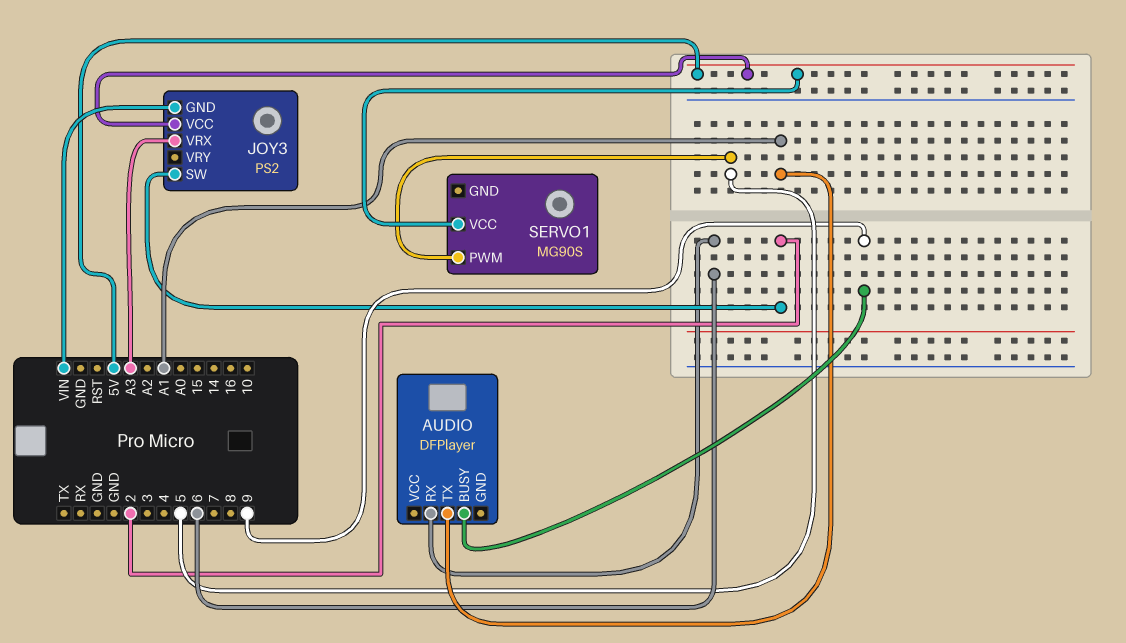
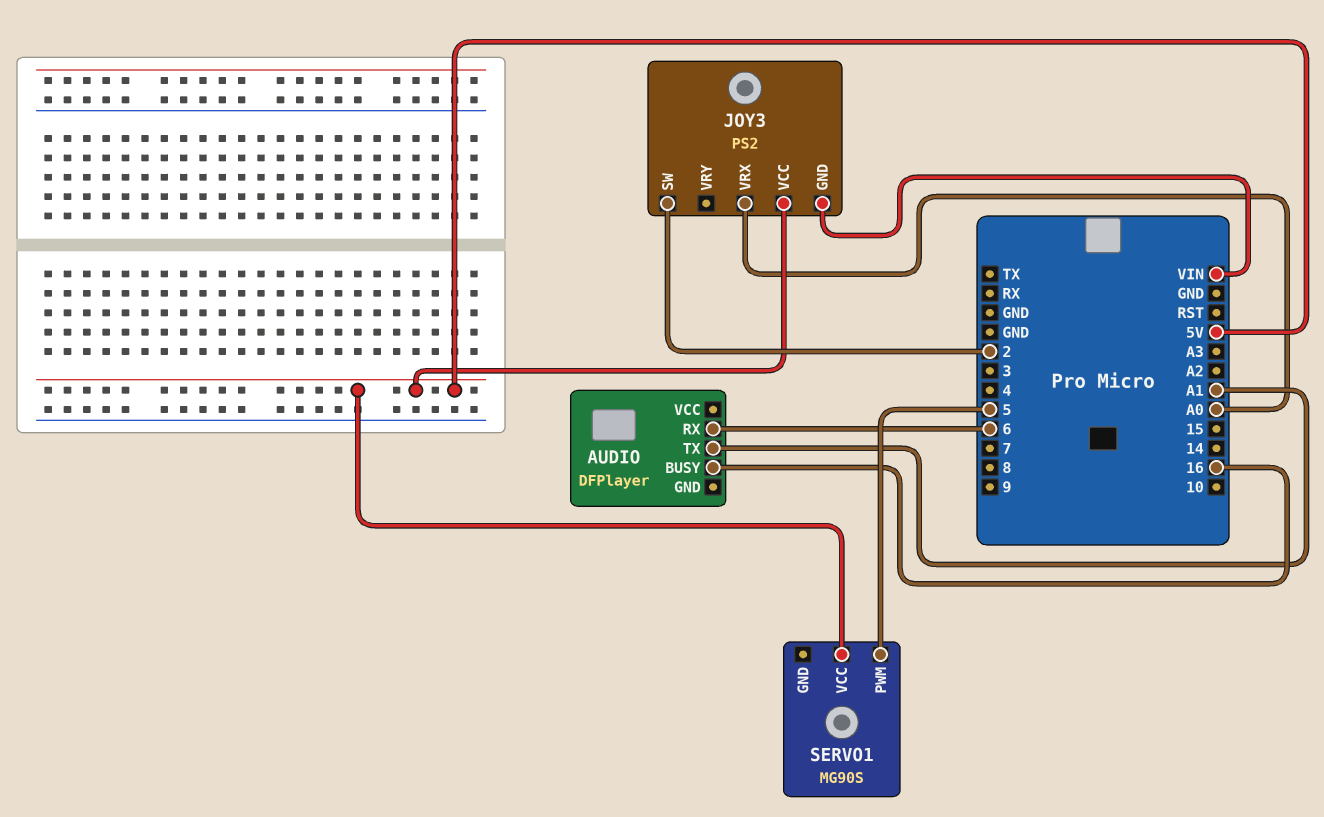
AUDIO pin BUSY: 9 -> 16
JOY3 pin VRX: A3 -> A0

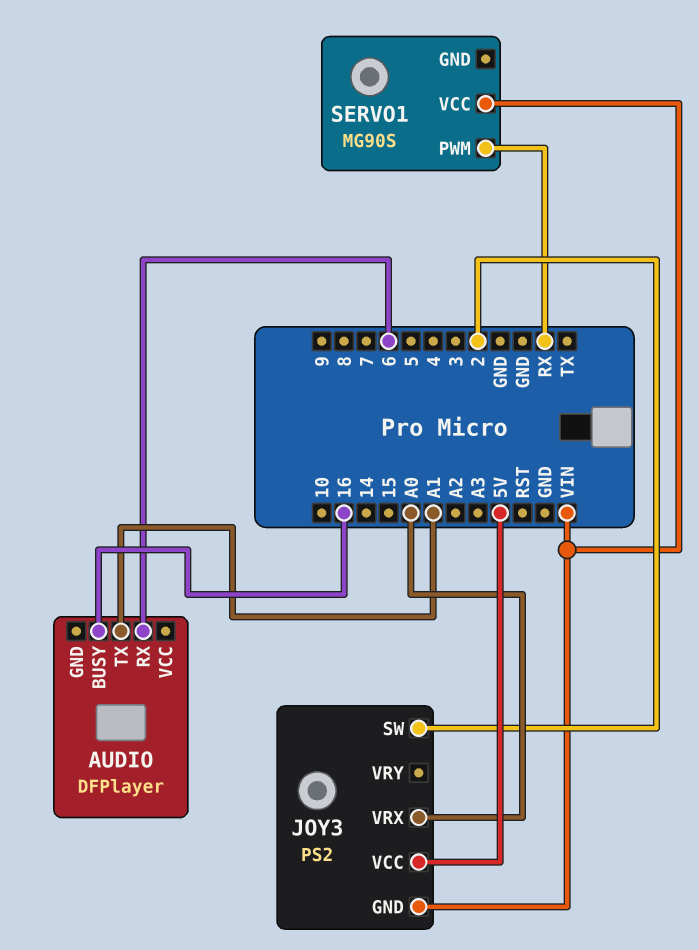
SERVO1 pin PWM: 5 -> RX
SERVO1 pin VCC: 5V -> VIN

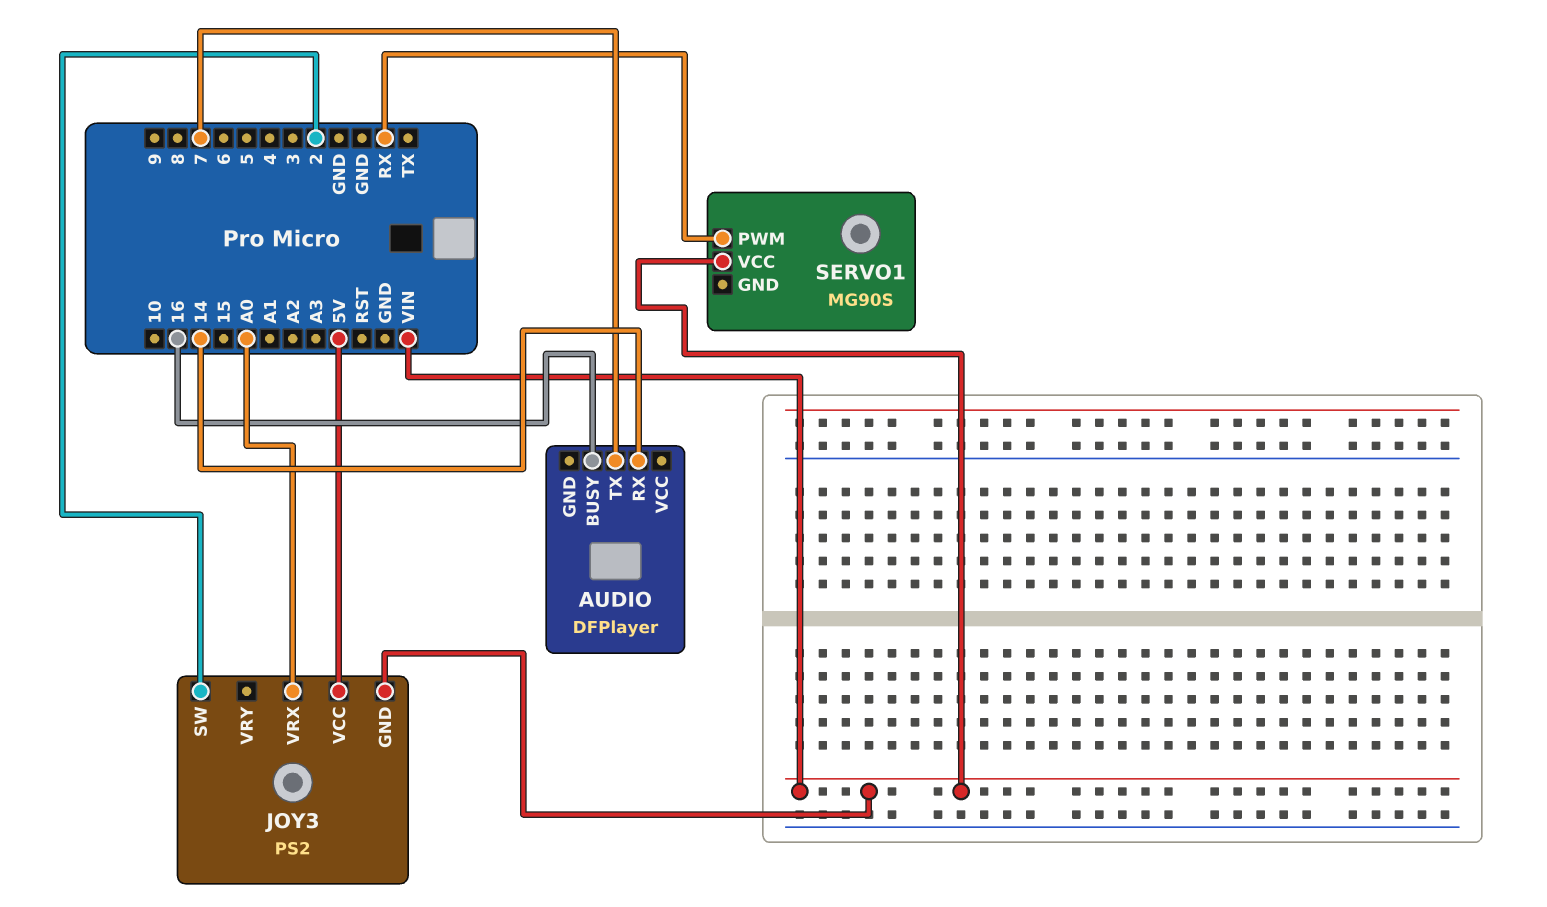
AUDIO pin RX: 6 -> 14
AUDIO pin TX: A1 -> 7

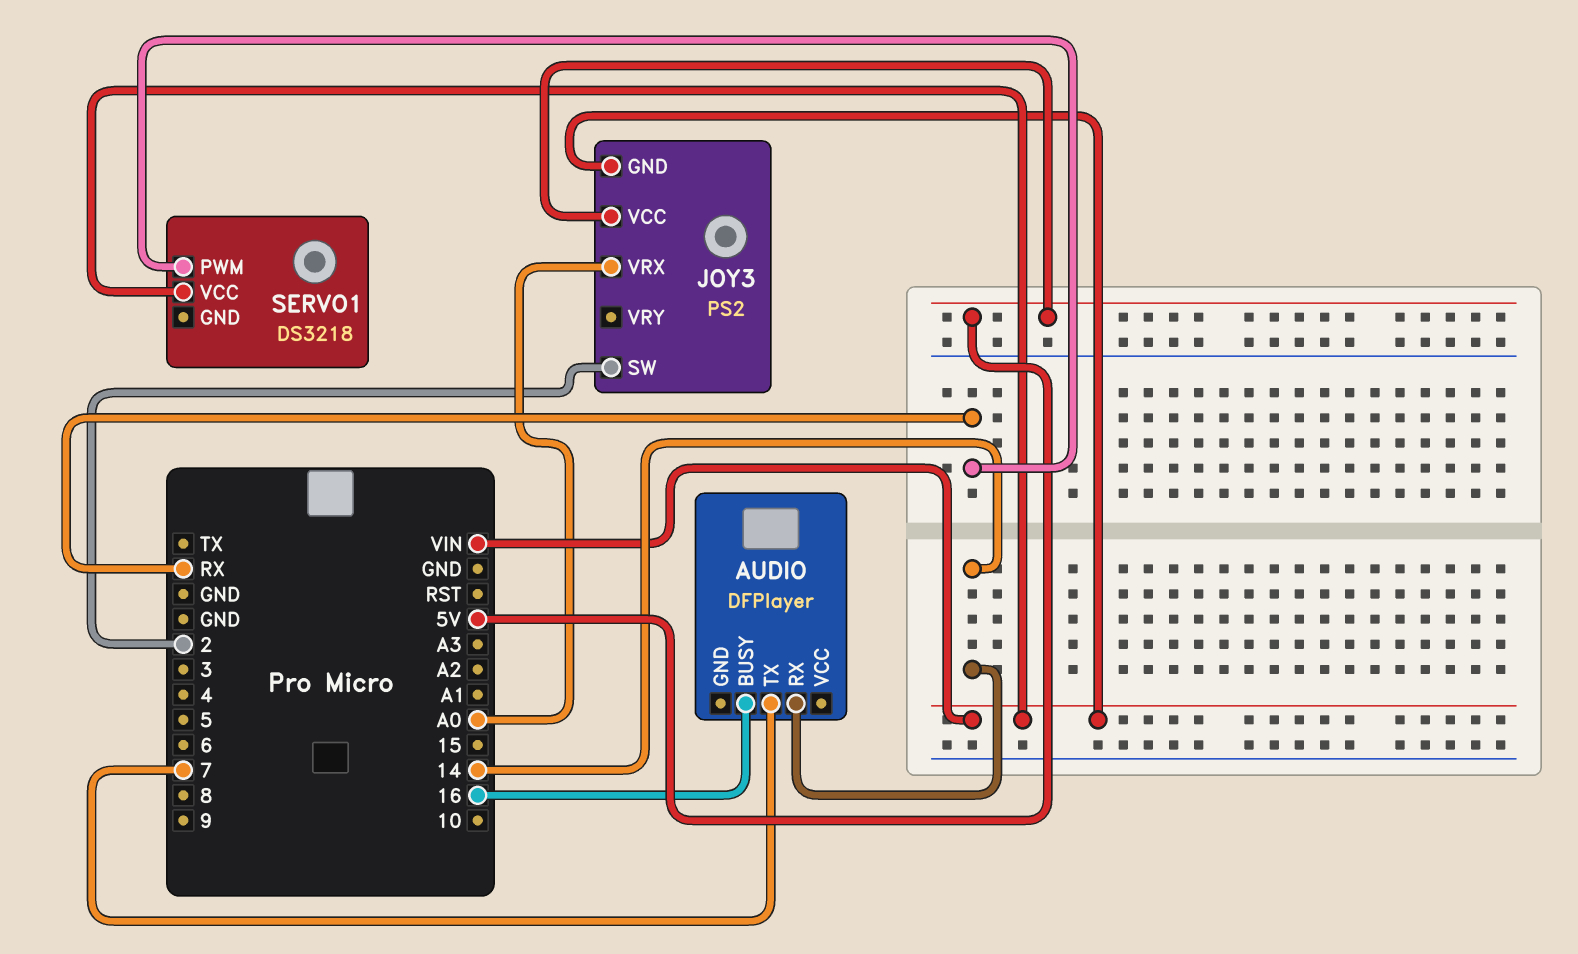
SERVO1: MG90S -> DS3218

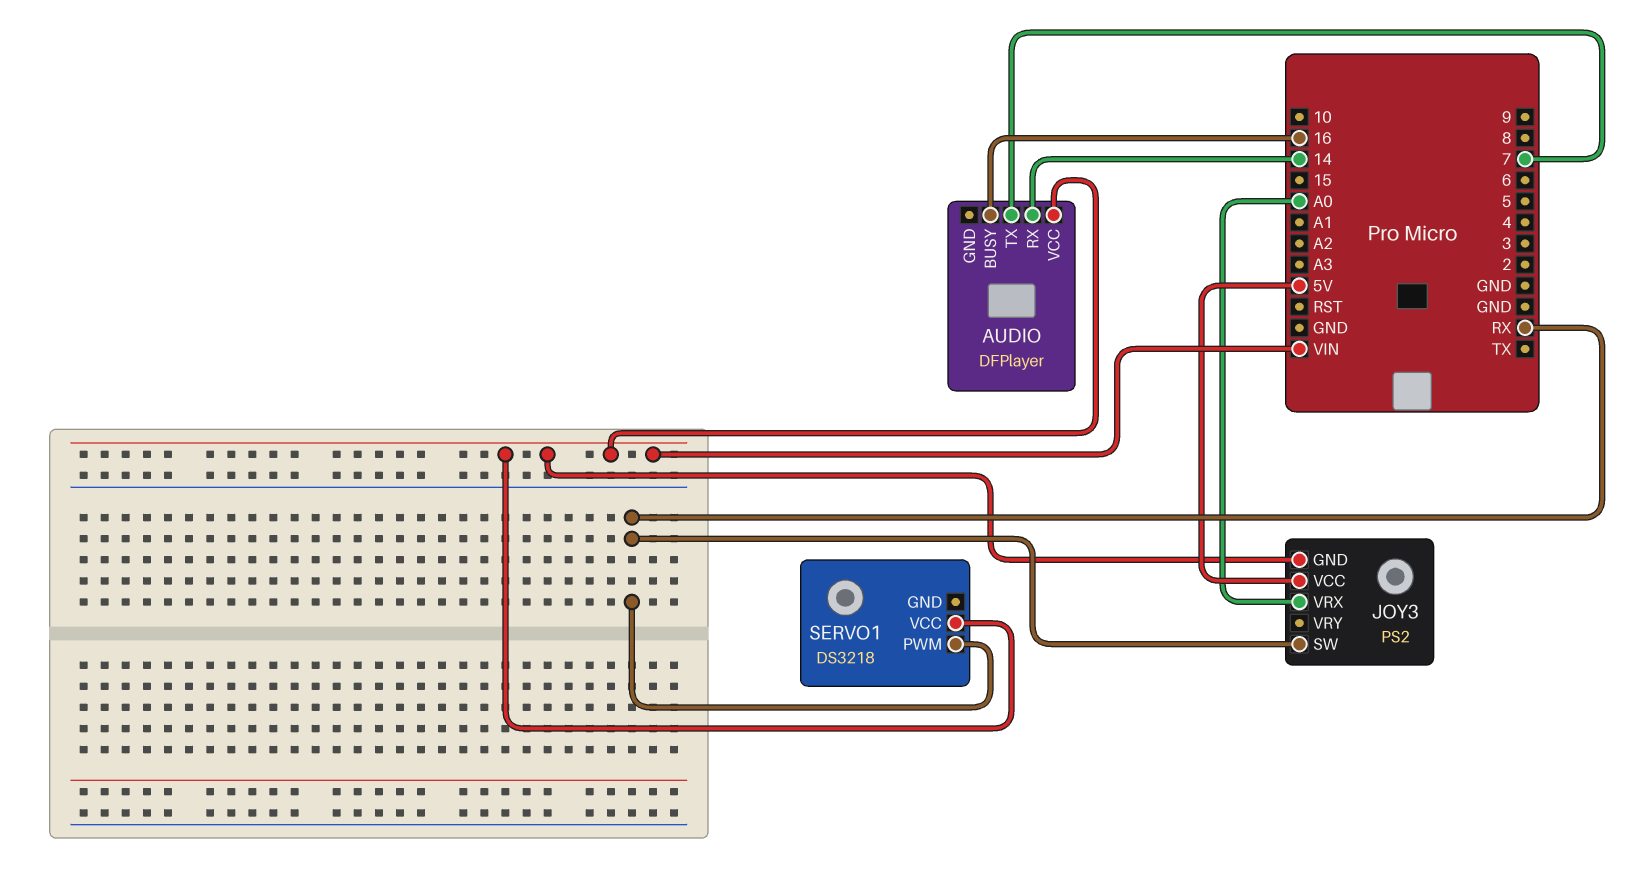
AUDIO pin VCC: none -> VIN
JOY3 pin SW: 2 -> RX

